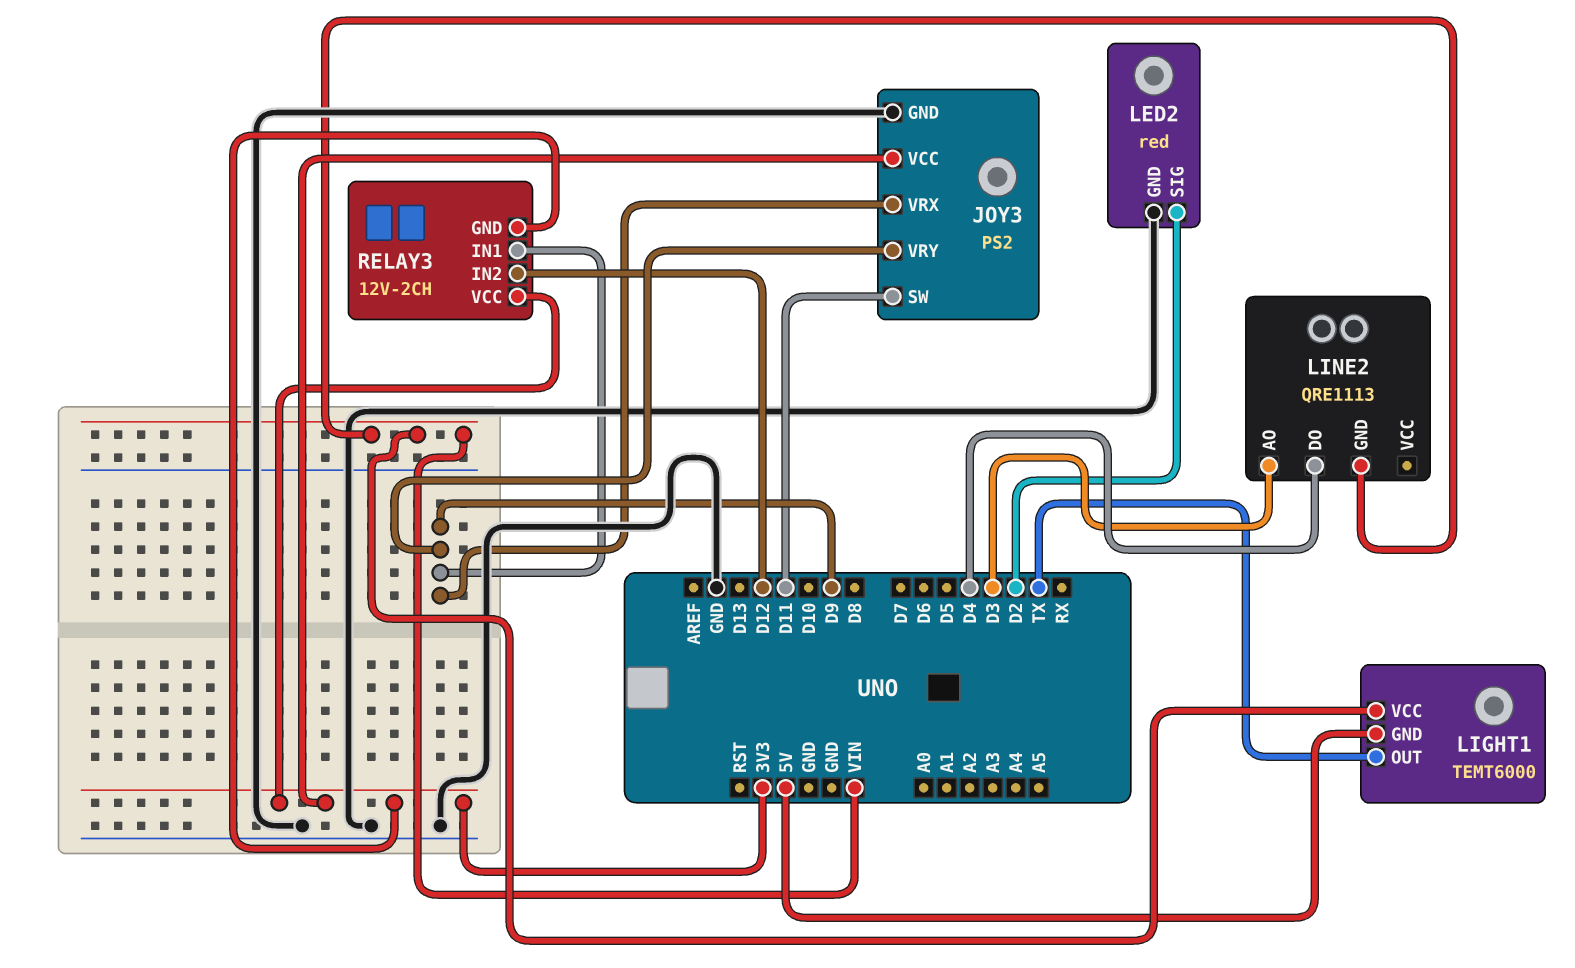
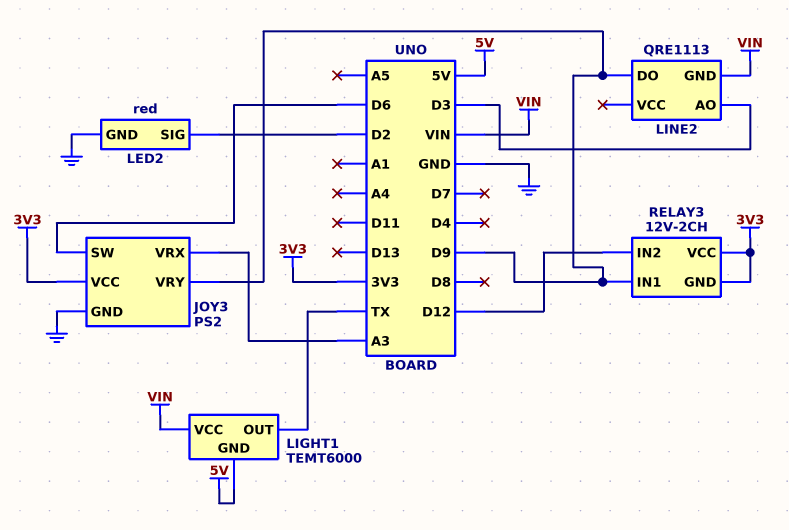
JOY3 pin SW: D11 -> D6
JOY3 pin VRX: D9 -> A3
LINE2 pin DO: D4 -> D9

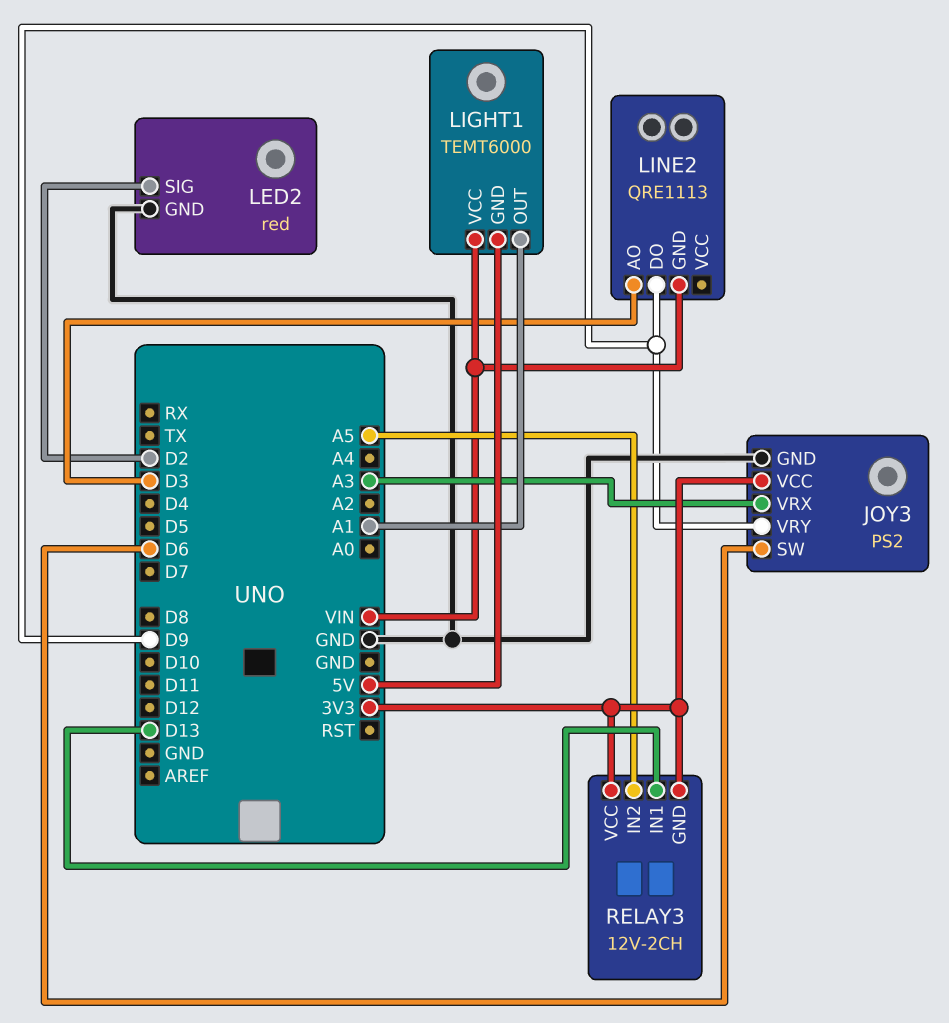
LIGHT1 pin OUT: TX -> A1
RELAY3 pin IN1: D9 -> D13
RELAY3 pin IN2: D12 -> A5

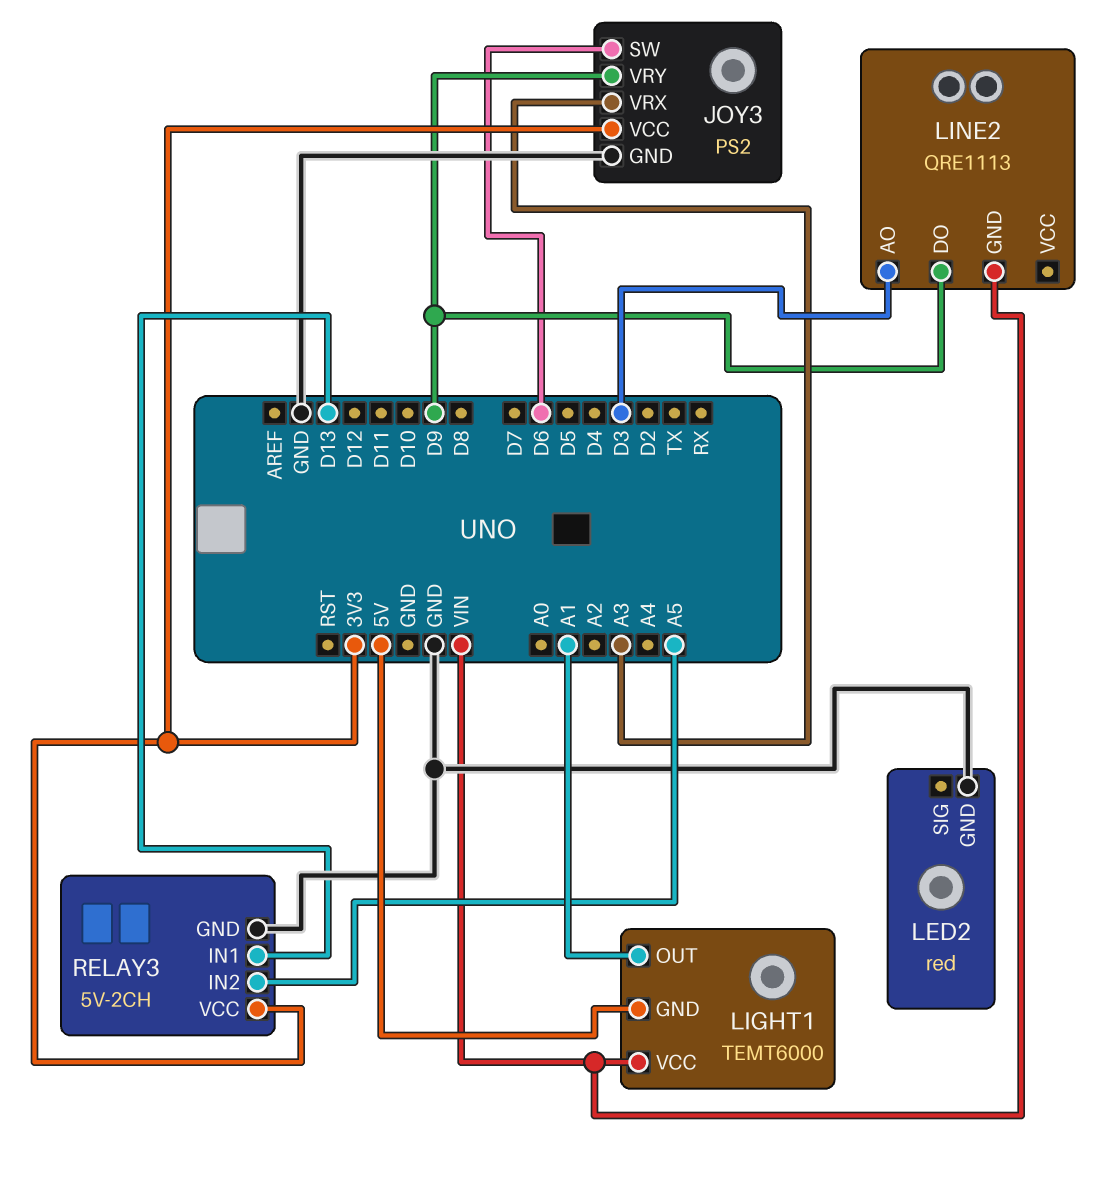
LED2 pin SIG: D2 -> none
RELAY3: 12V-2CH -> 5V-2CH
RELAY3 pin GND: 3V3 -> GND

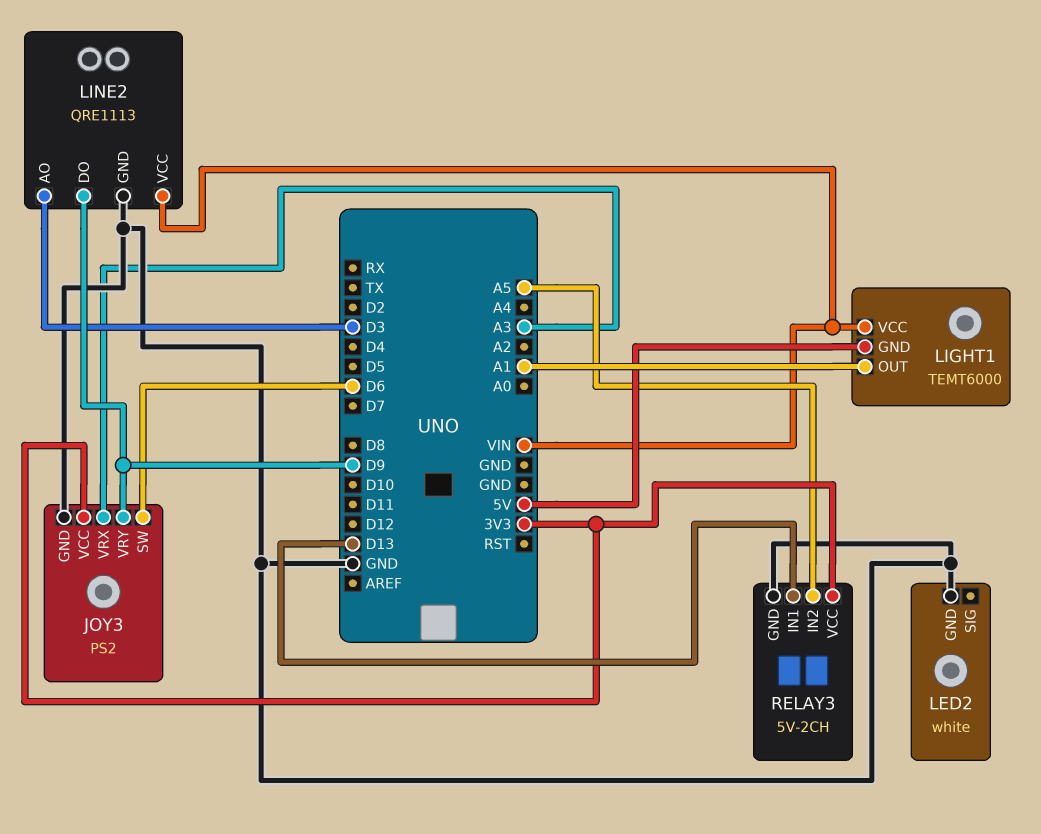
LED2: red -> white
LINE2 pin GND: VIN -> GND
LINE2 pin VCC: none -> VIN

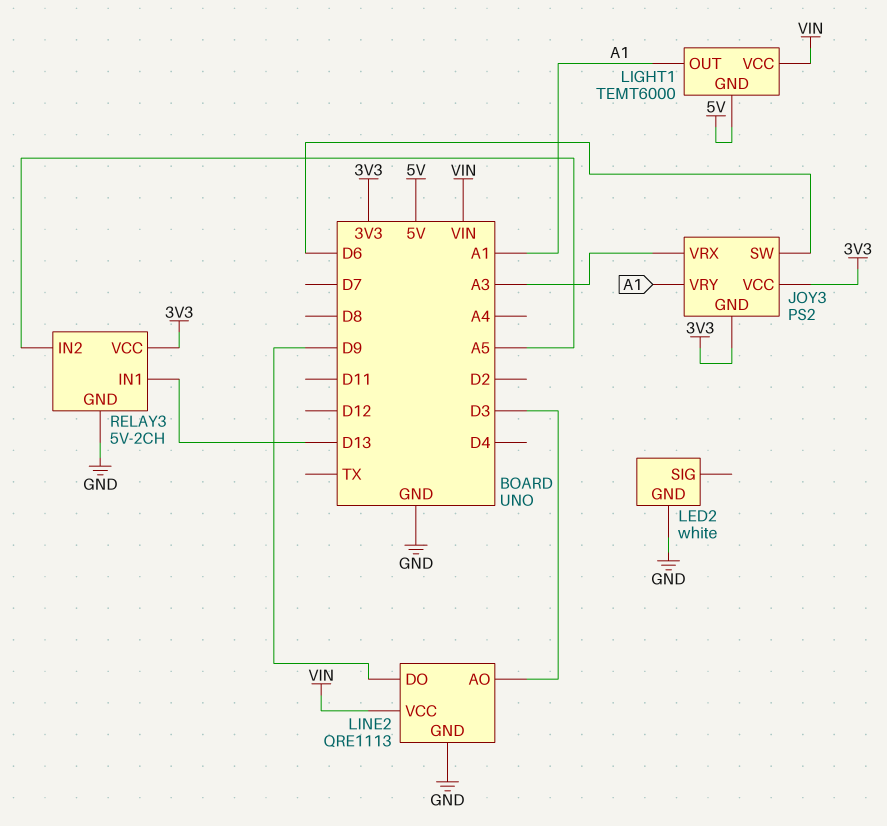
JOY3 pin GND: GND -> 3V3
JOY3 pin VRY: D9 -> A1

